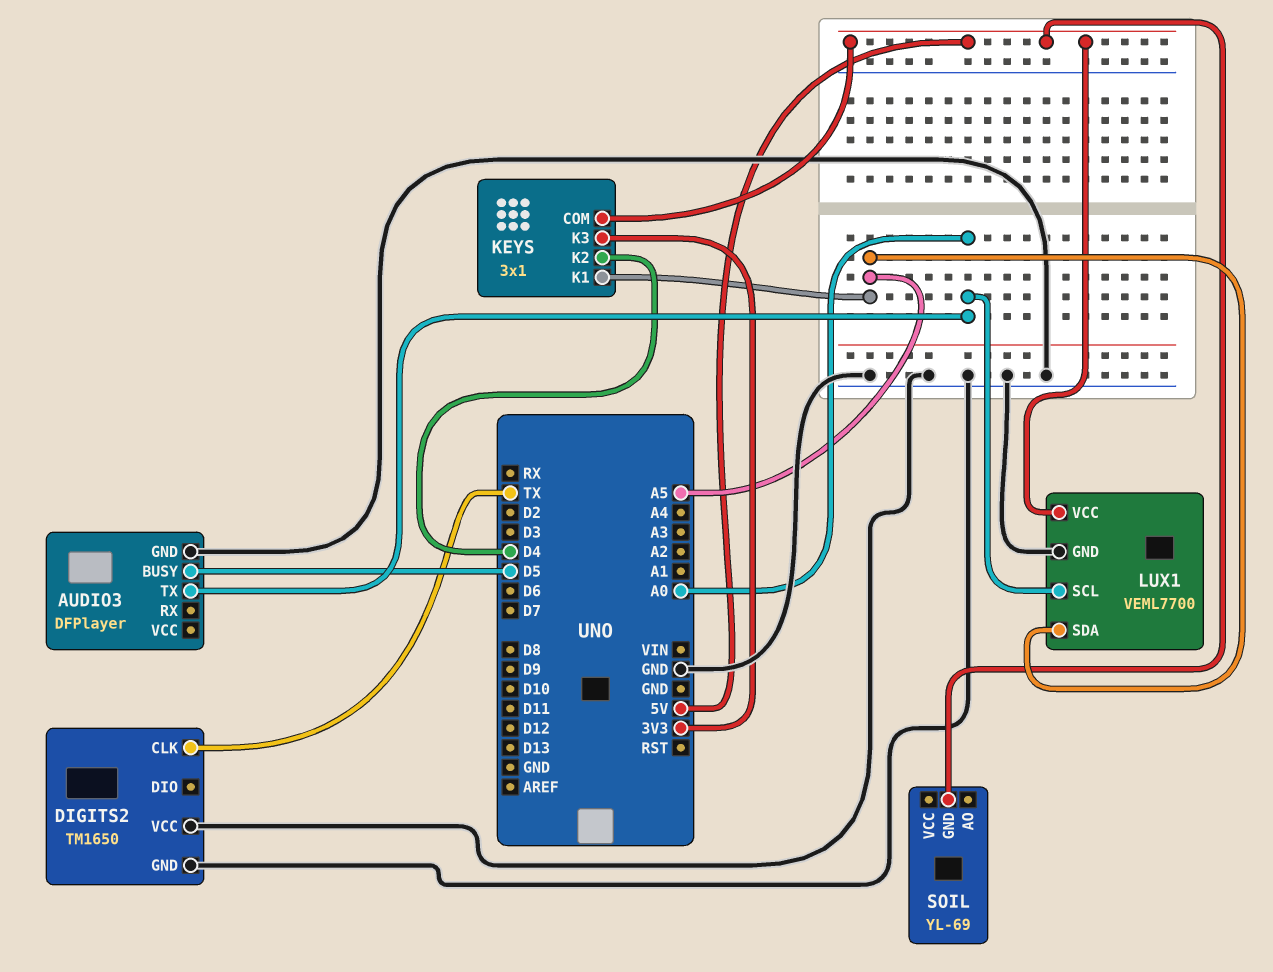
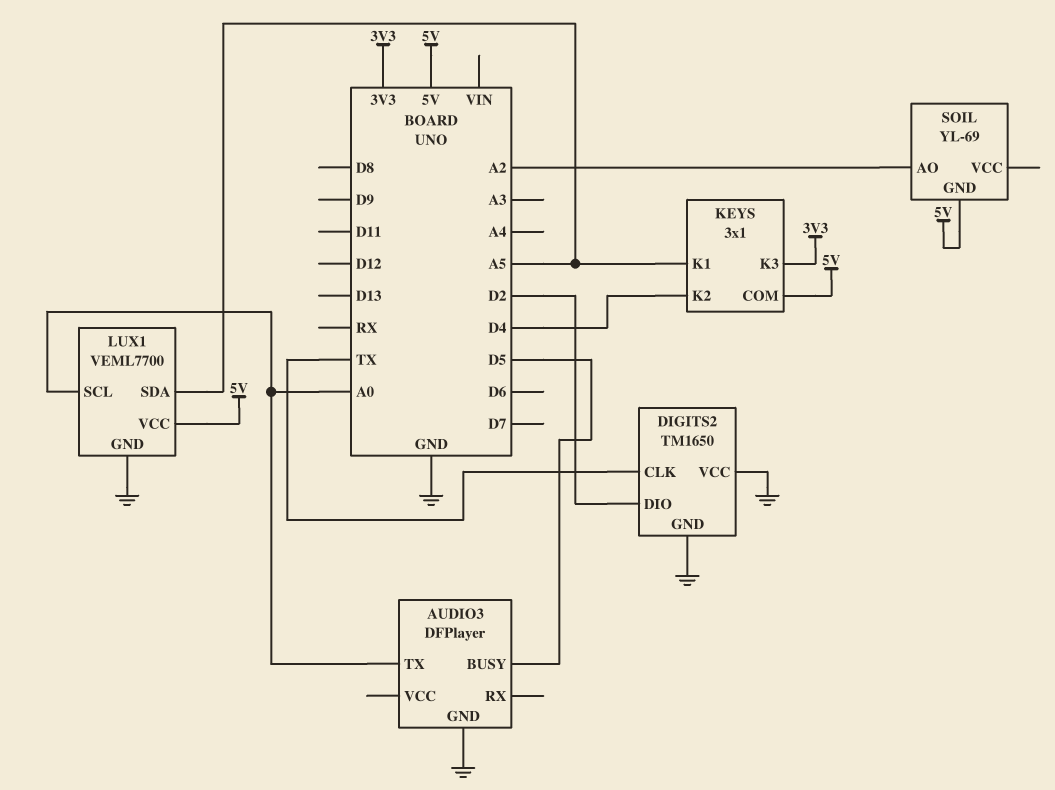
DIGITS2 pin DIO: none -> D2
SOIL pin AO: none -> A2

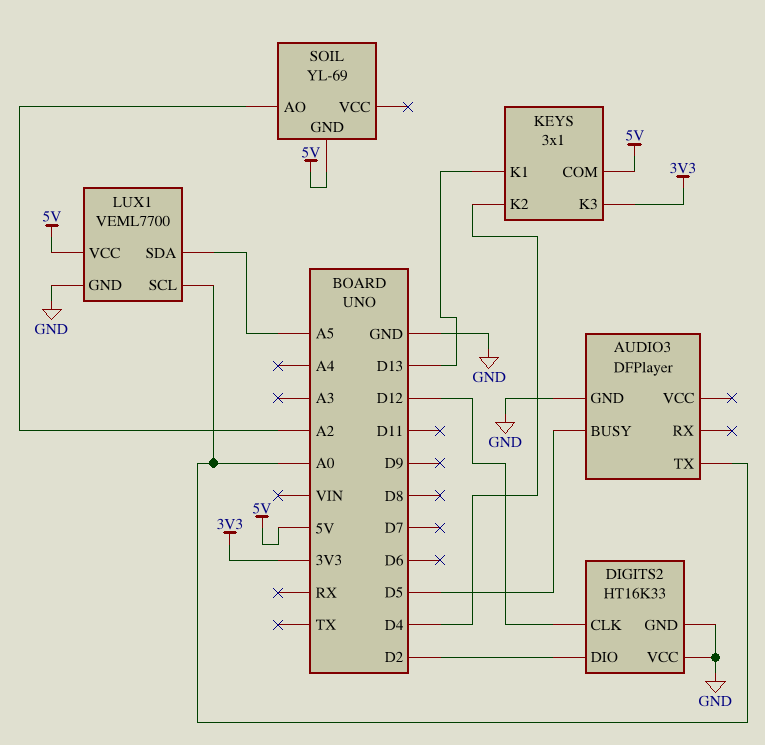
DIGITS2: TM1650 -> HT16K33
DIGITS2 pin CLK: TX -> D12
KEYS pin K1: A5 -> D13

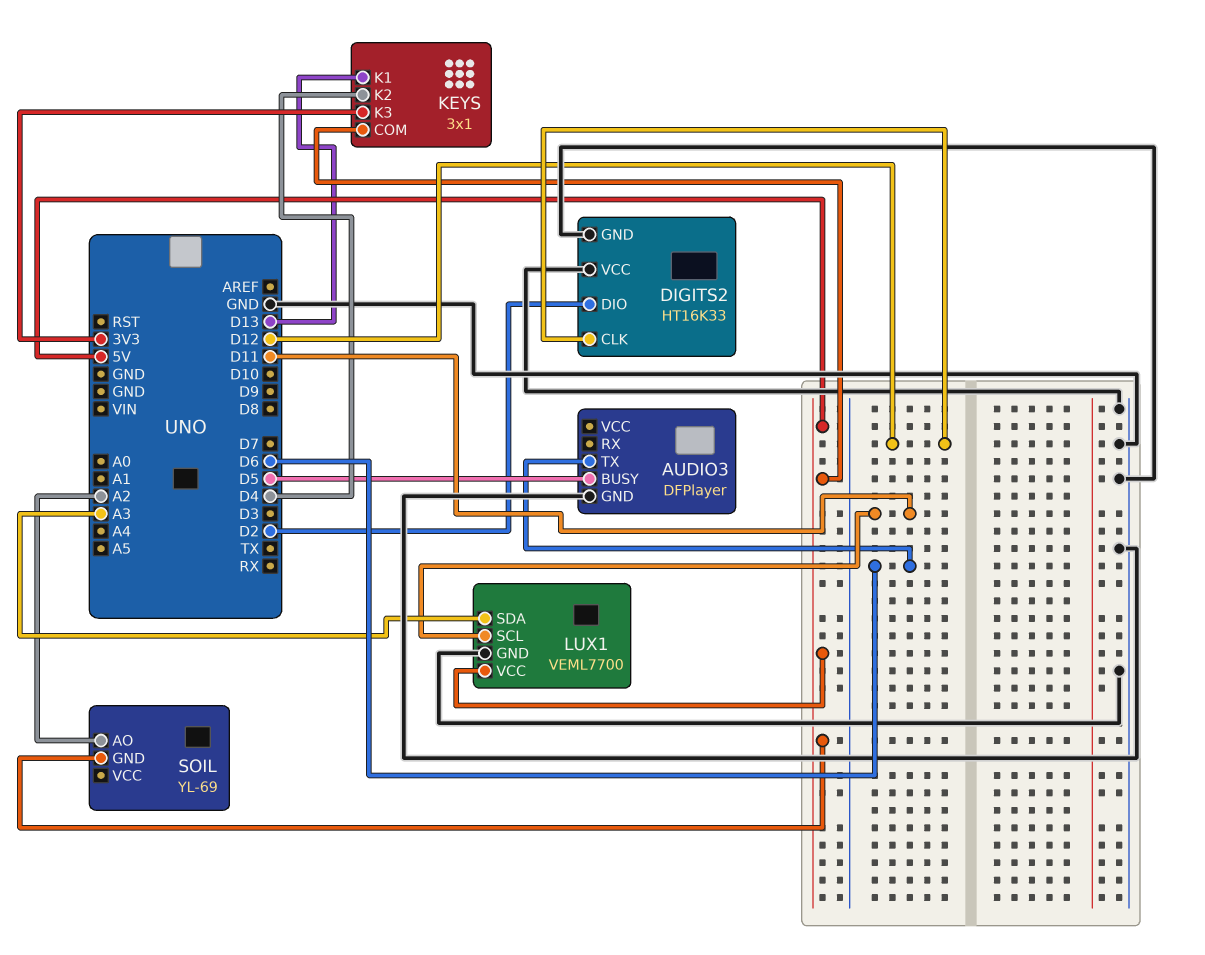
AUDIO3 pin TX: A0 -> D6
LUX1 pin SCL: A0 -> D11
LUX1 pin SDA: A5 -> A3

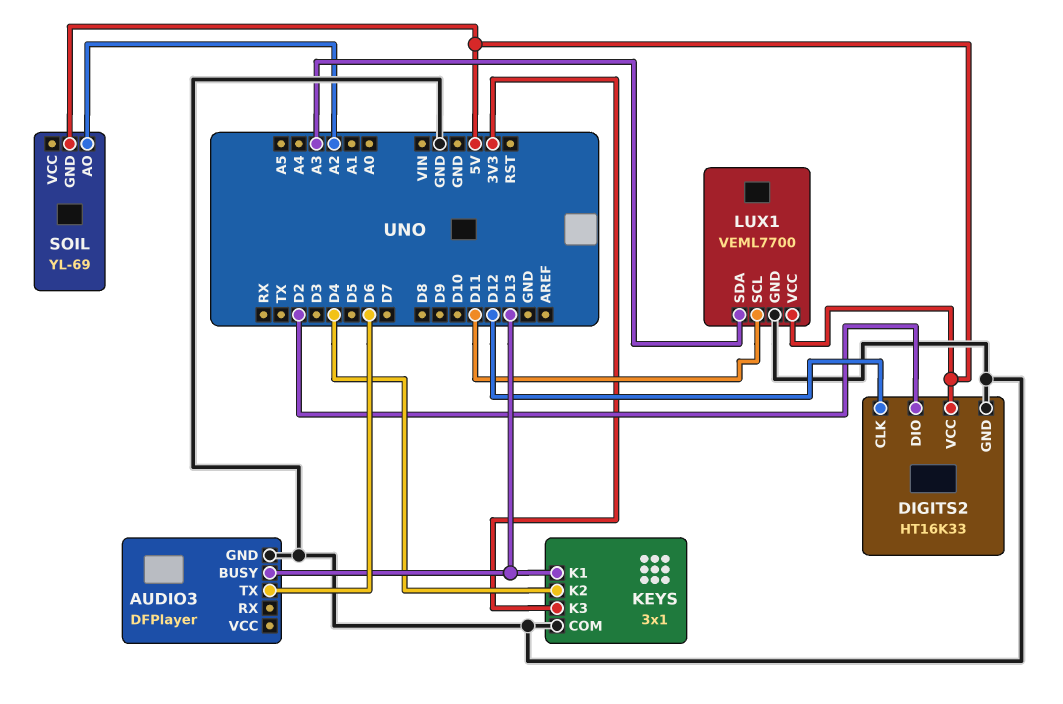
AUDIO3 pin BUSY: D5 -> D13
DIGITS2 pin VCC: GND -> 5V
KEYS pin COM: 5V -> GND

